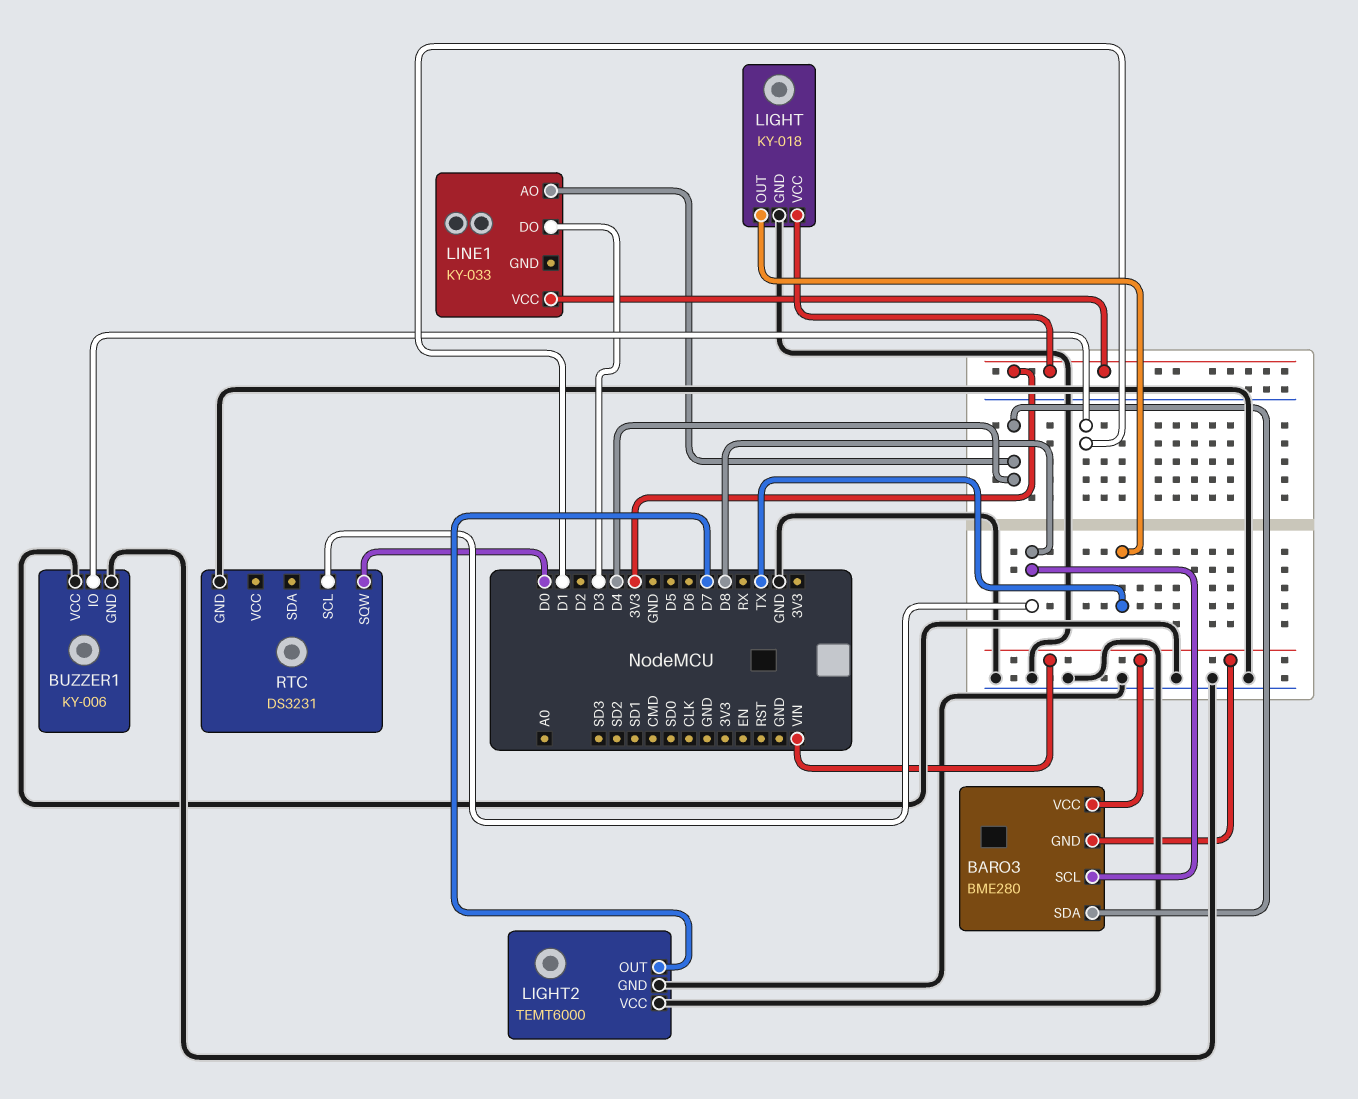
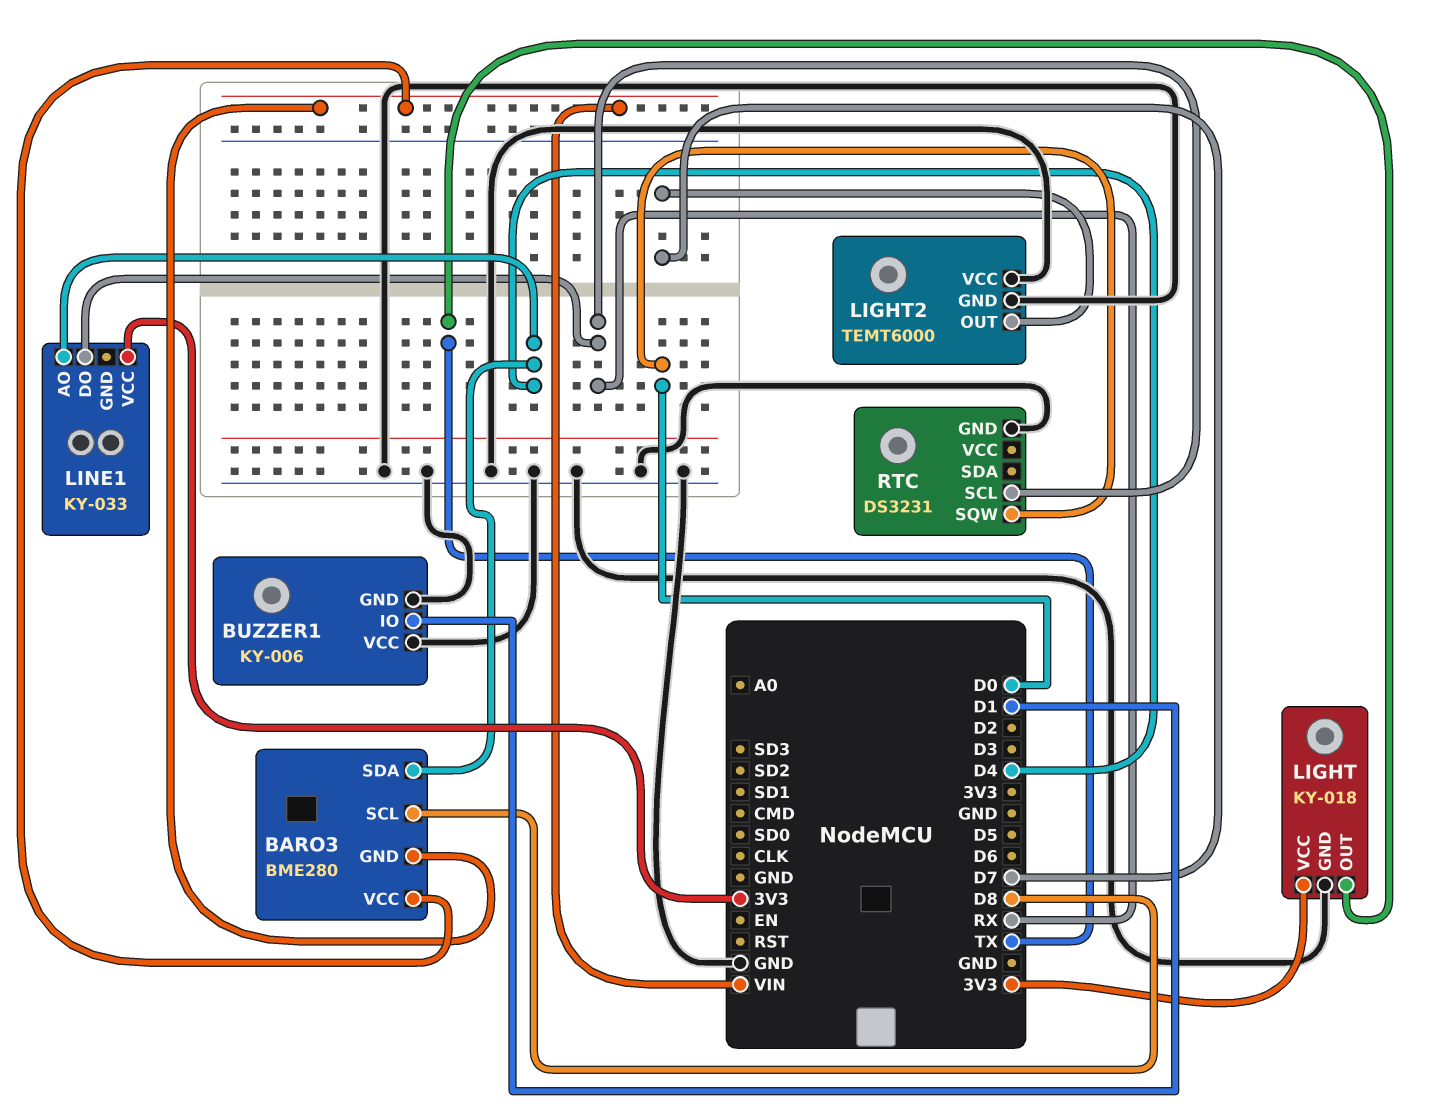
LINE1 pin DO: D3 -> RX
RTC pin SCL: D8 -> RX

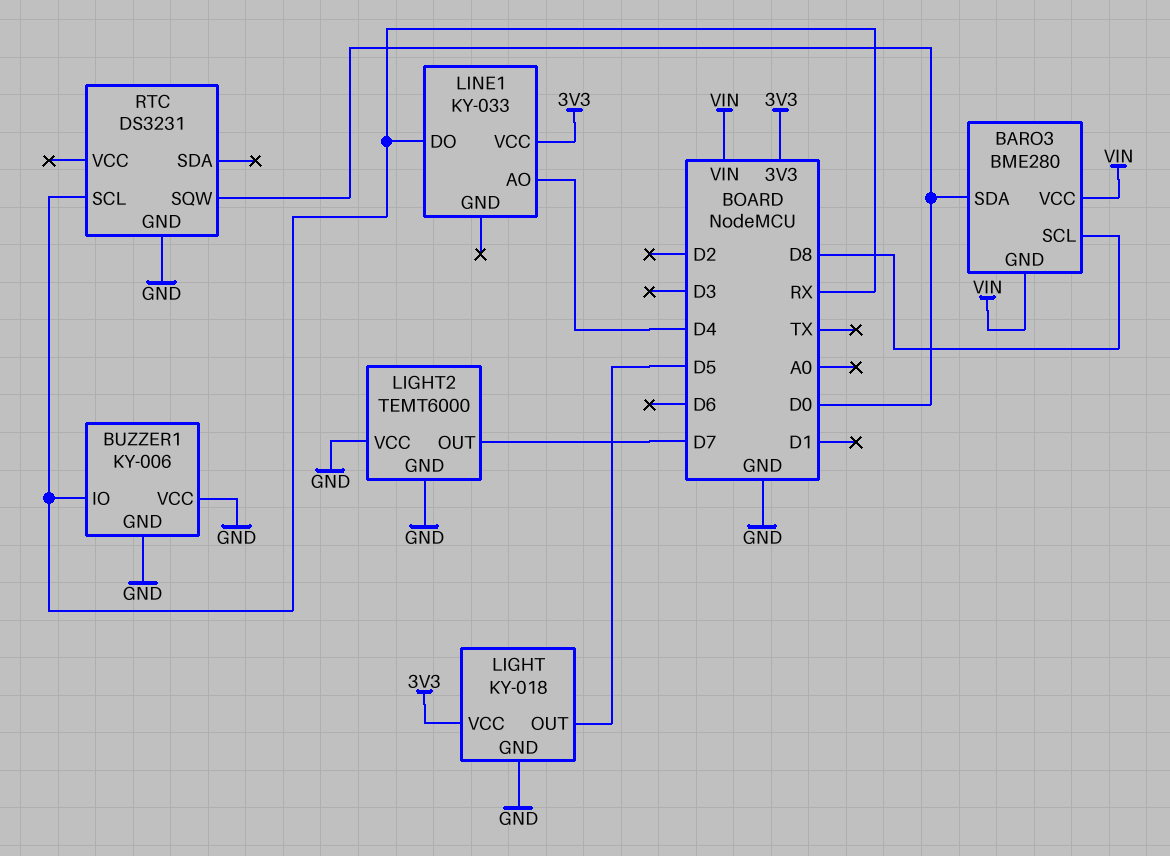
BARO3 pin SDA: D4 -> D0
BUZZER1 pin IO: D1 -> RX
LIGHT pin OUT: TX -> D5

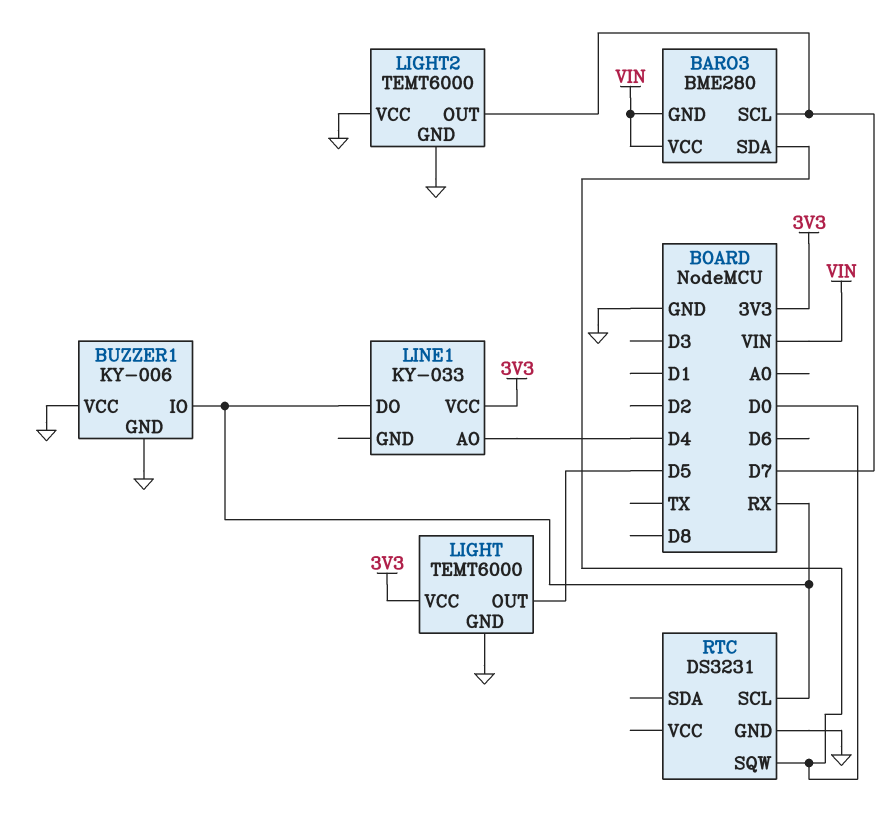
BARO3 pin SCL: D8 -> D7
LIGHT: KY-018 -> TEMT6000

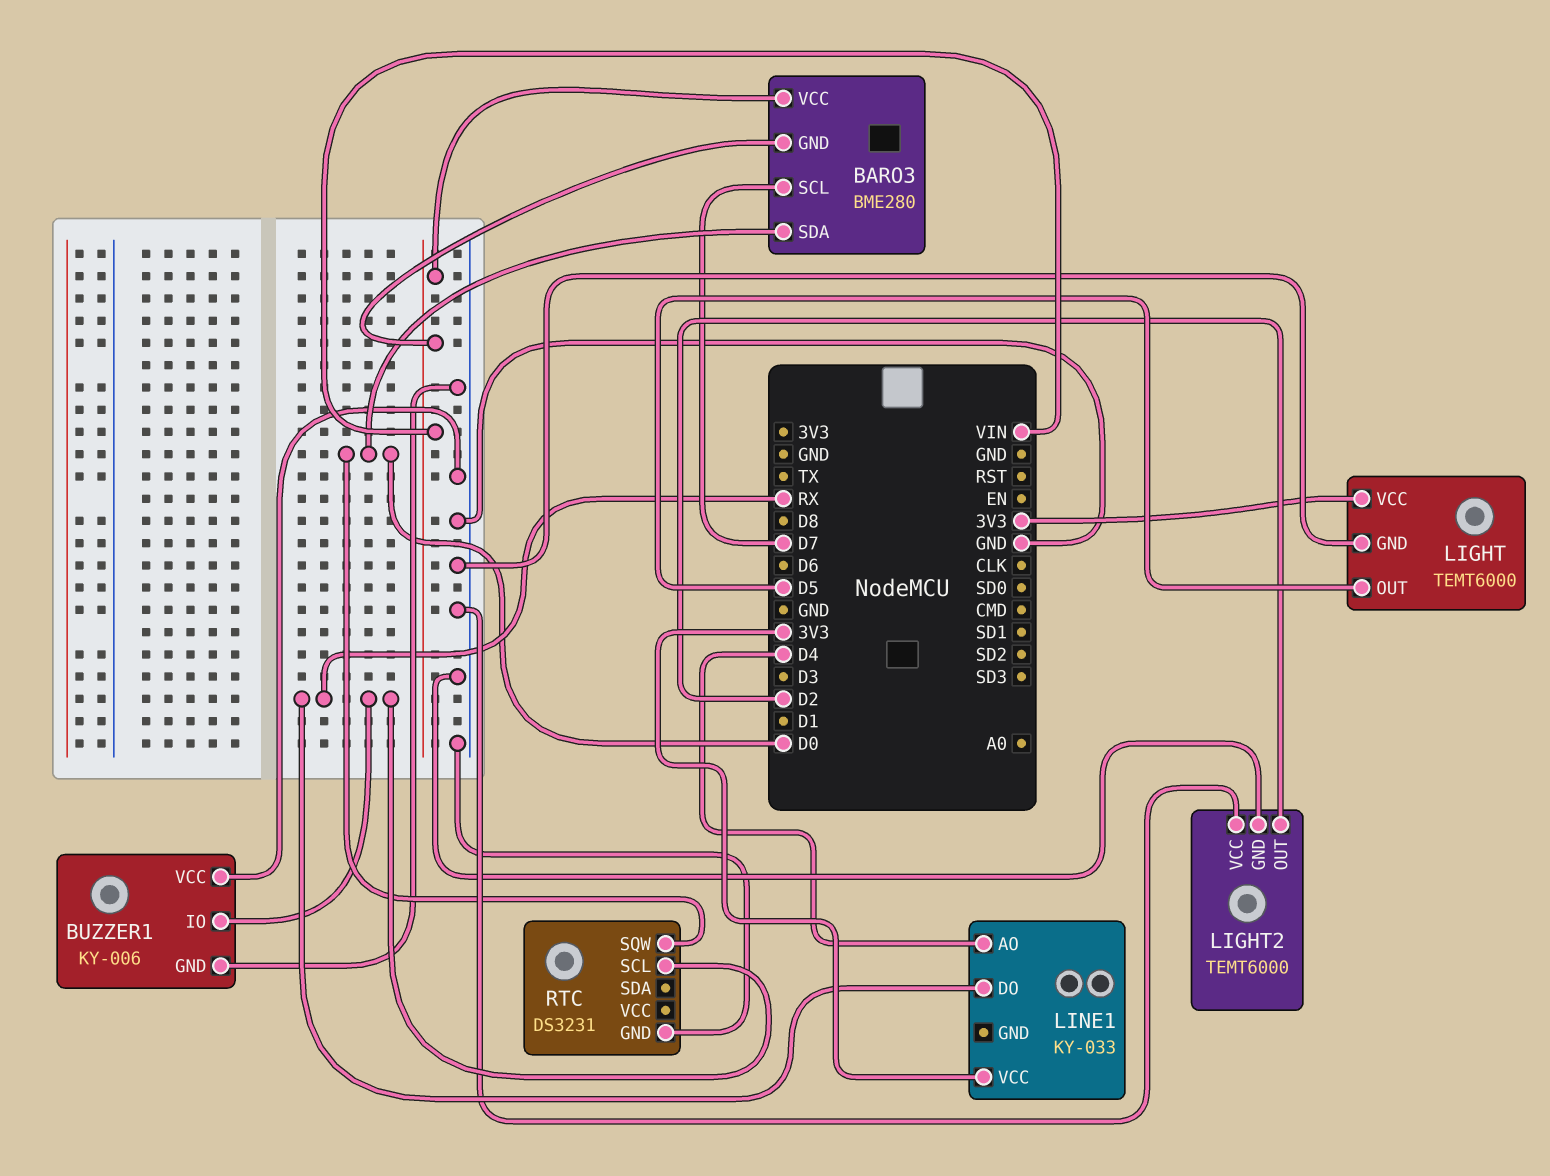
LIGHT2 pin OUT: D7 -> D2

